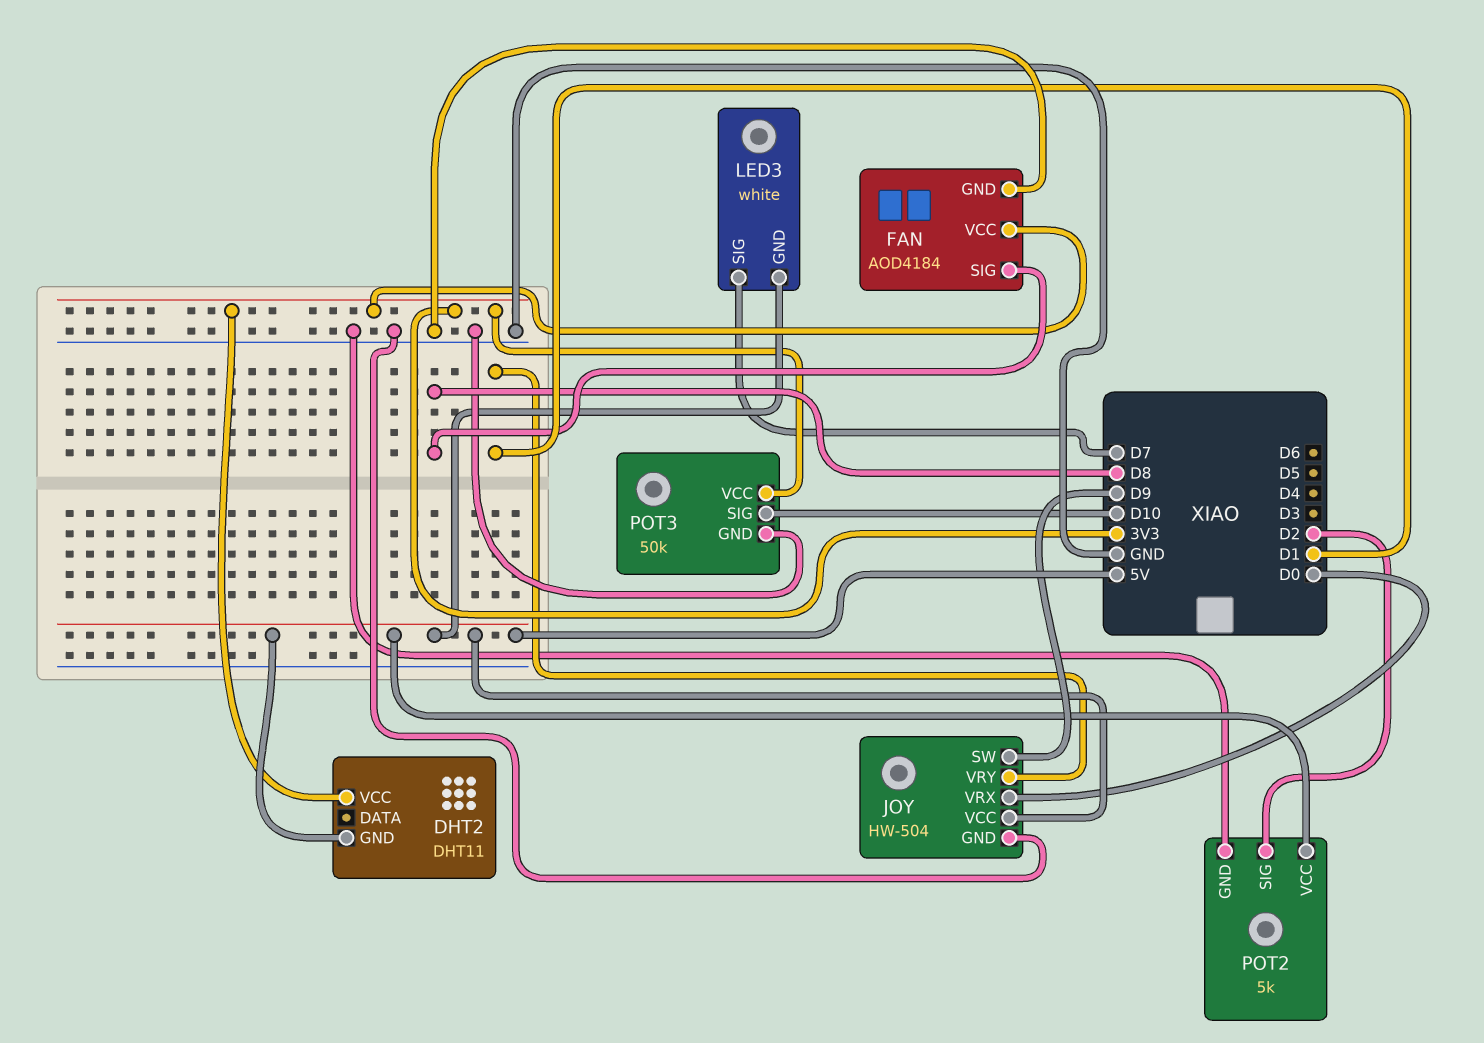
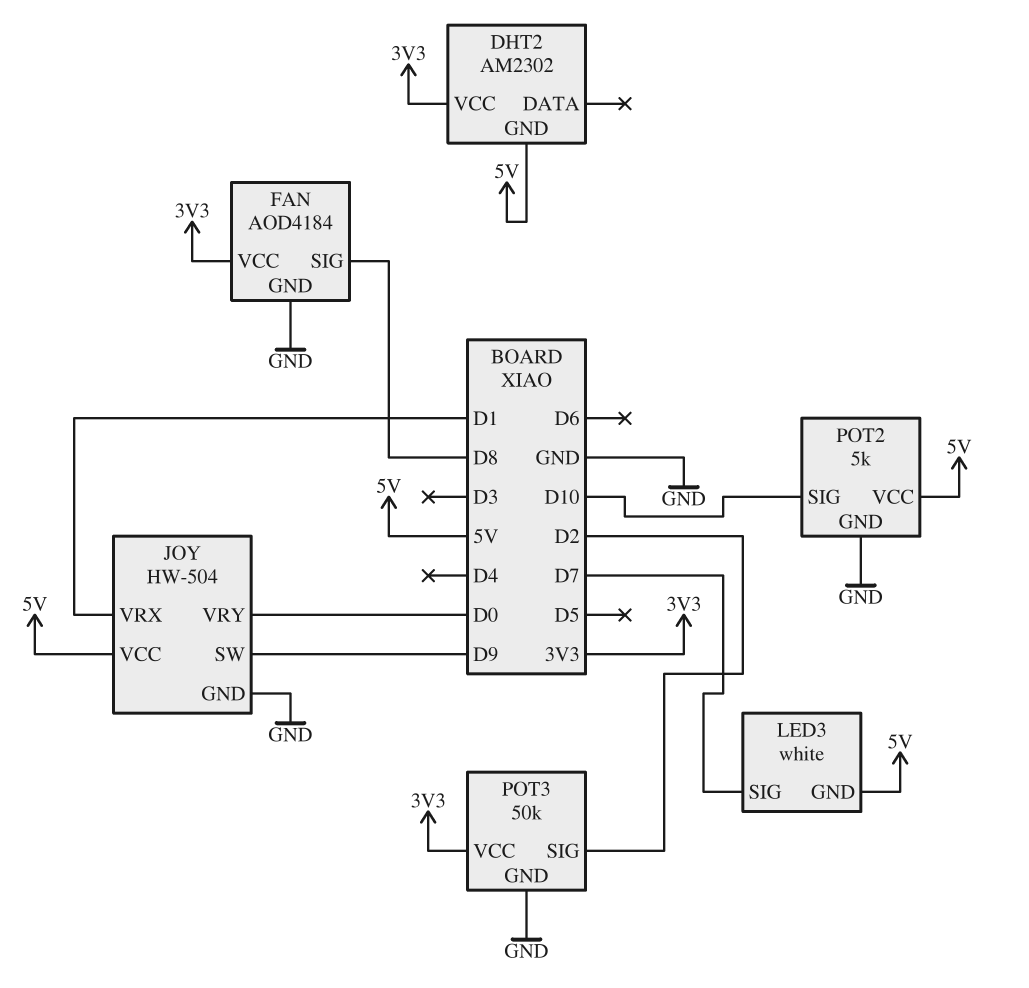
DHT2: DHT11 -> AM2302
JOY pin VRX: D0 -> D1
JOY pin VRY: D1 -> D0
POT2 pin SIG: D2 -> D10
POT3 pin SIG: D10 -> D2

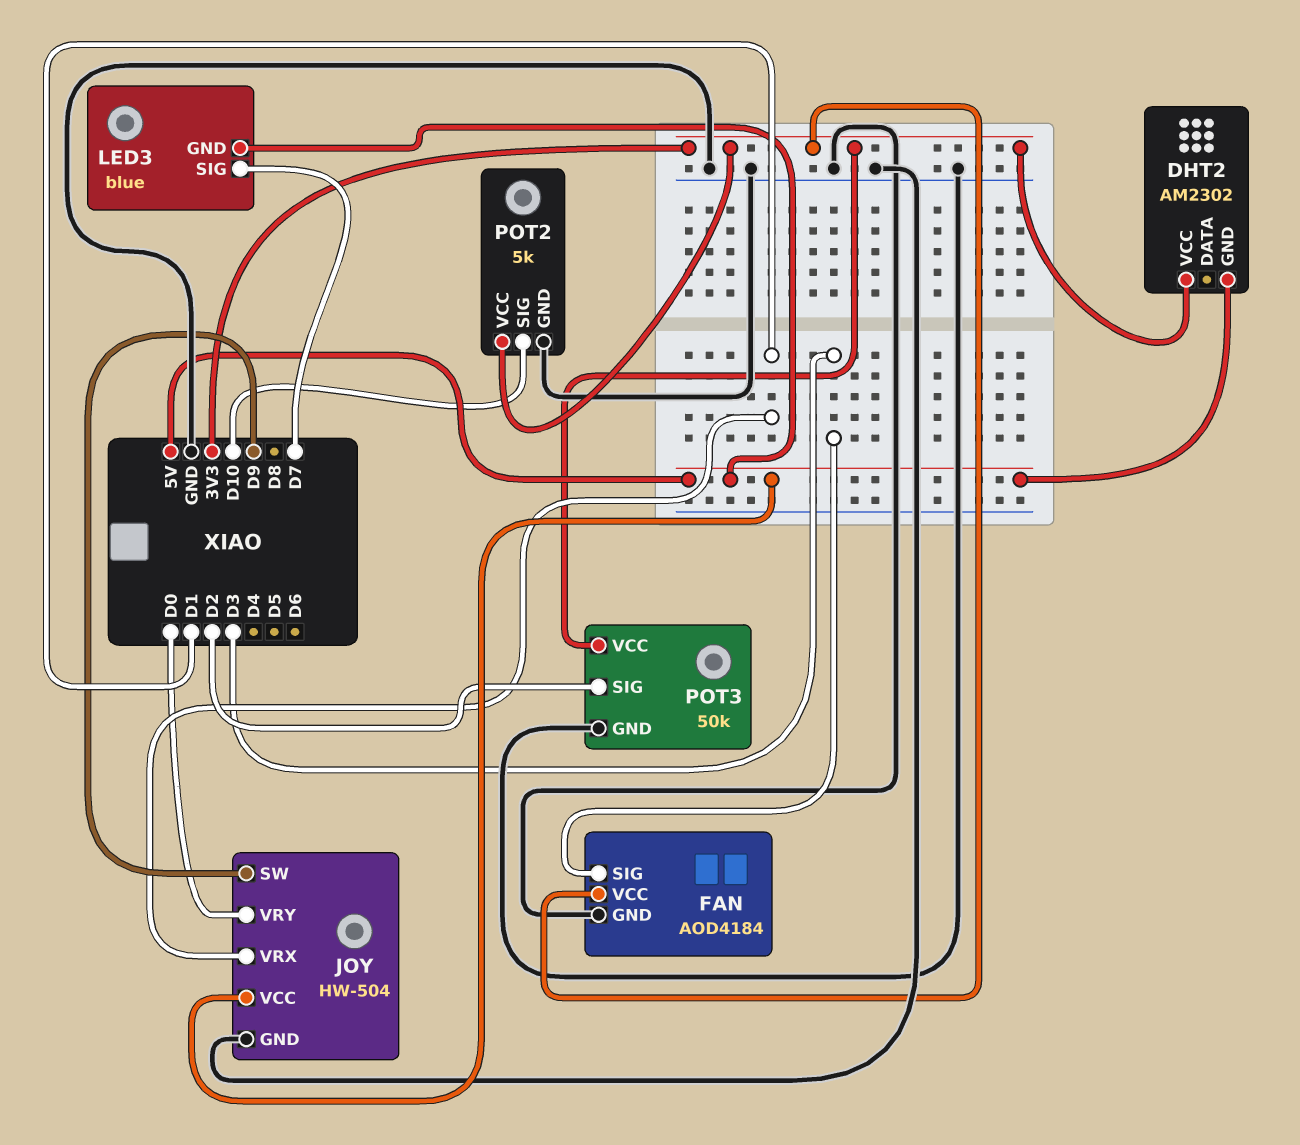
FAN pin SIG: D8 -> D3
LED3: white -> blue
POT2 pin VCC: 5V -> 3V3

